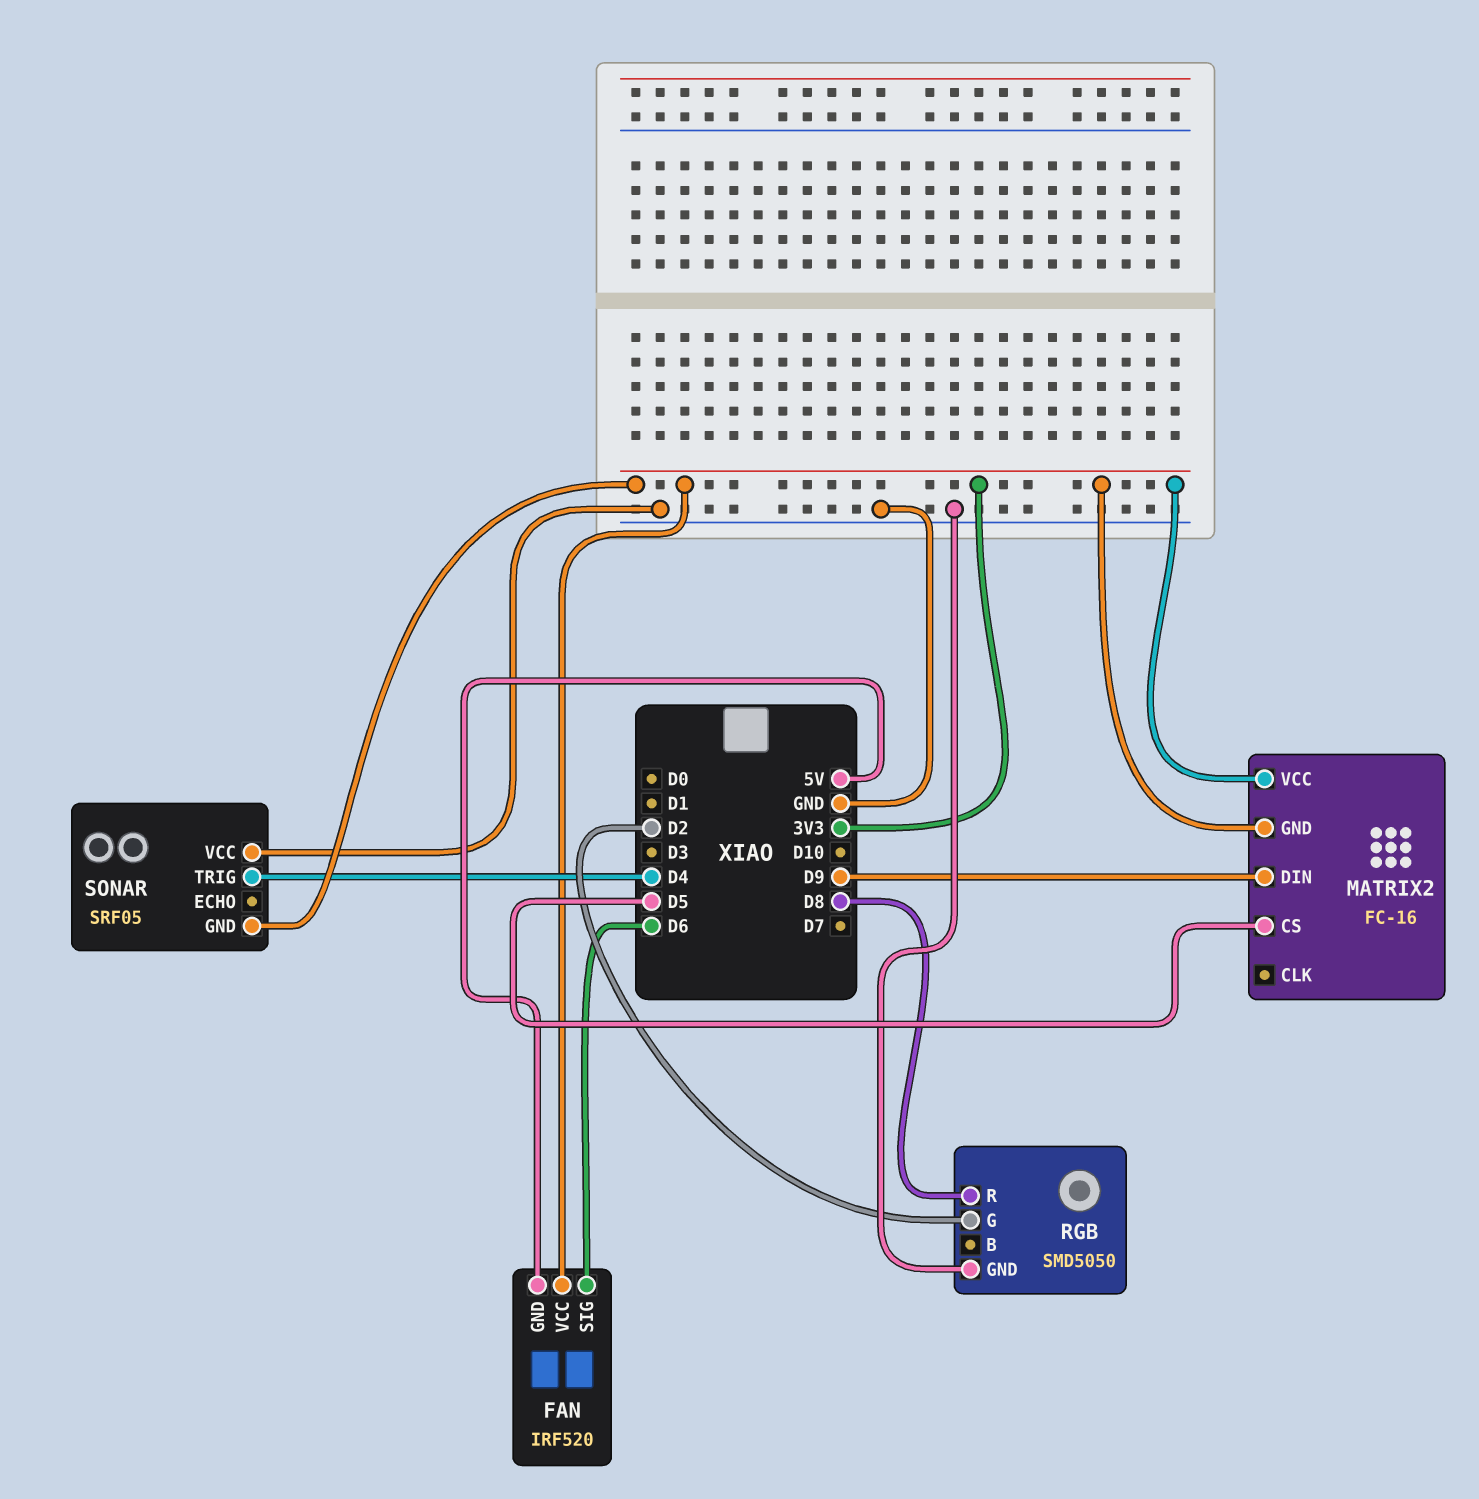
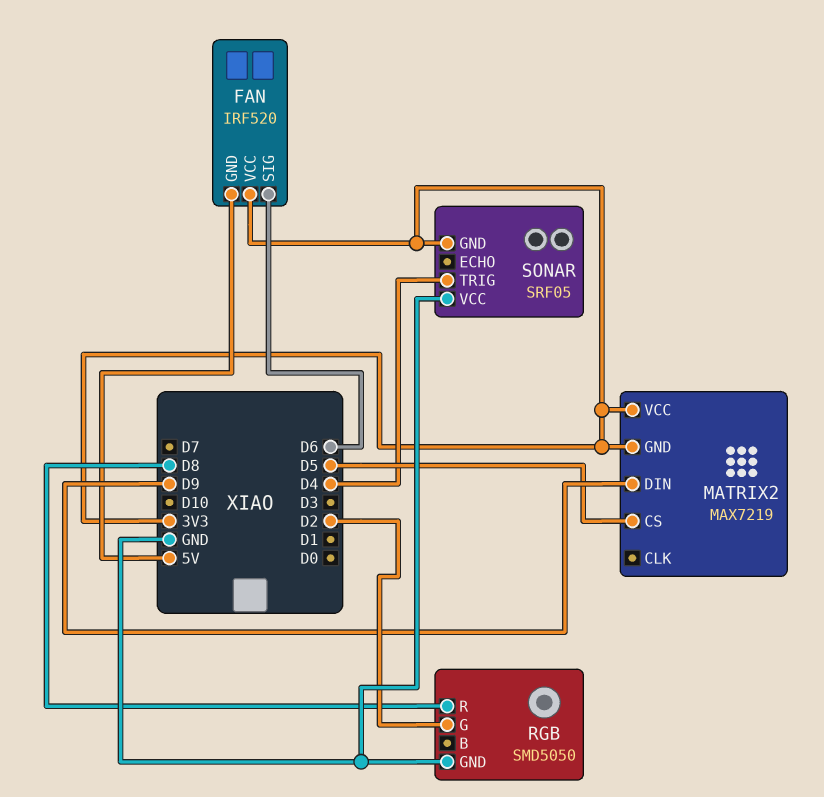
MATRIX2: FC-16 -> MAX7219

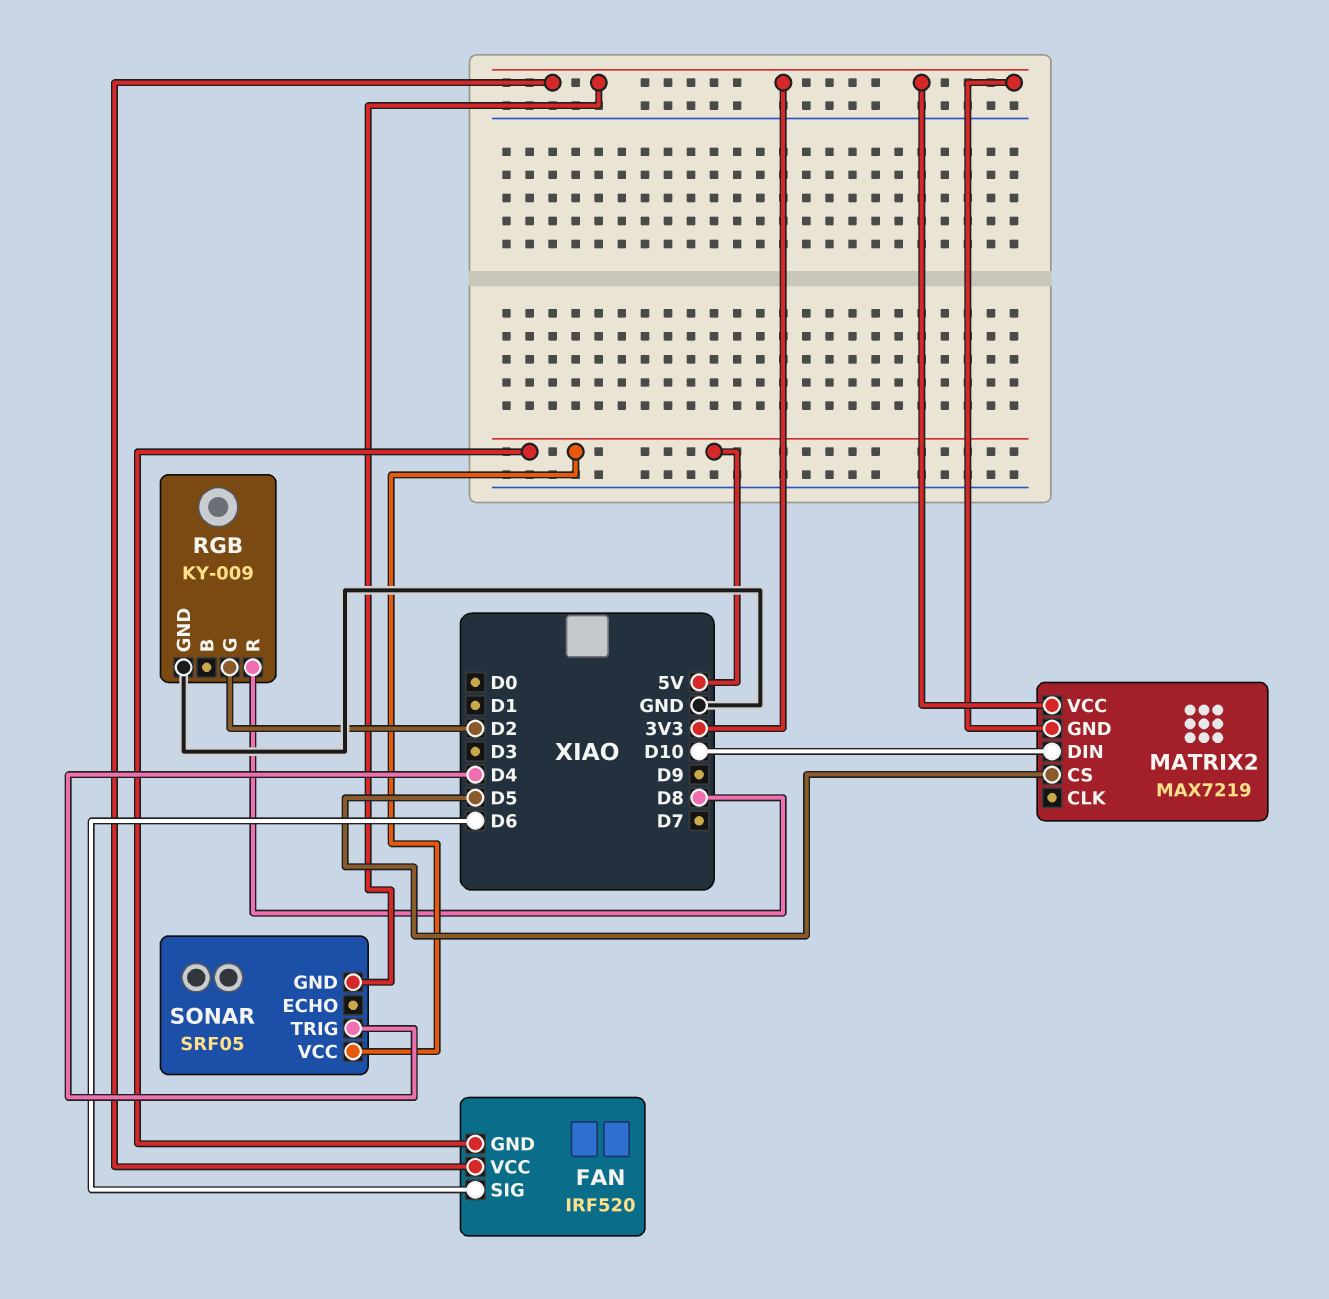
MATRIX2 pin DIN: D9 -> D10
RGB: SMD5050 -> KY-009
SONAR pin VCC: GND -> 5V

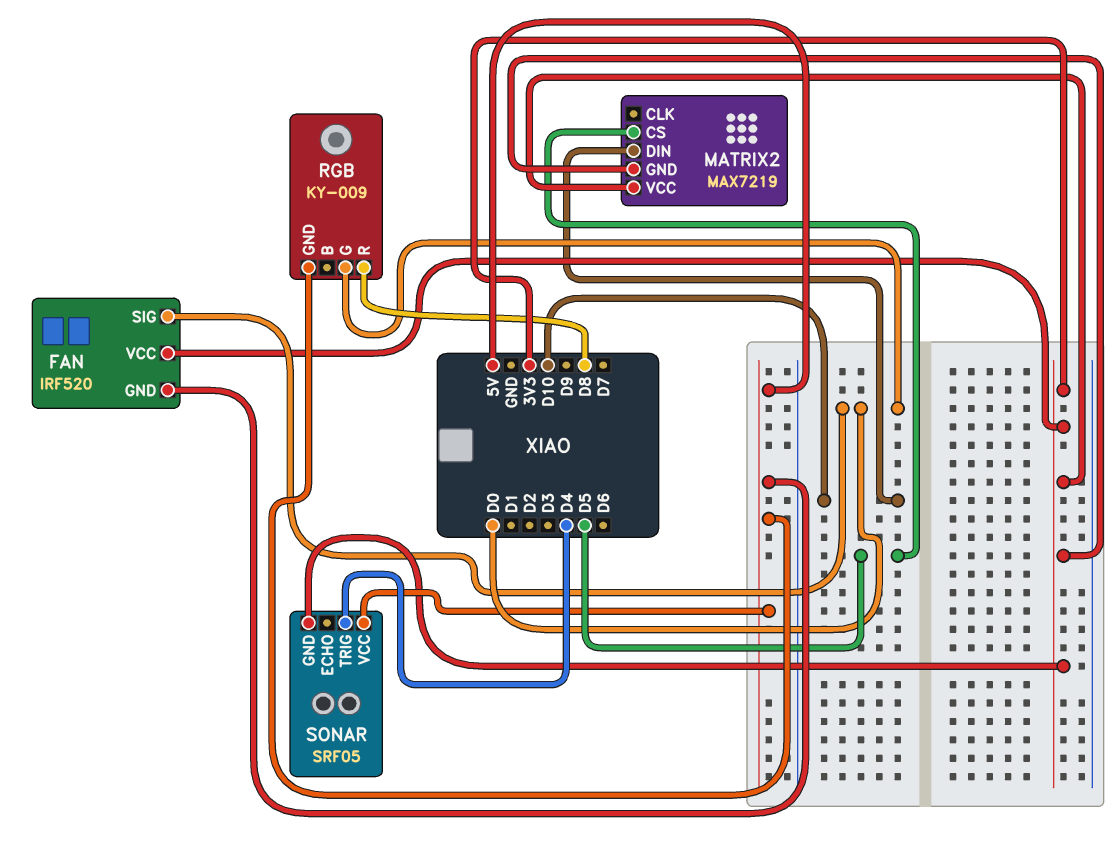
FAN pin SIG: D6 -> D0
RGB pin G: D2 -> D0
RGB pin GND: GND -> 5V

